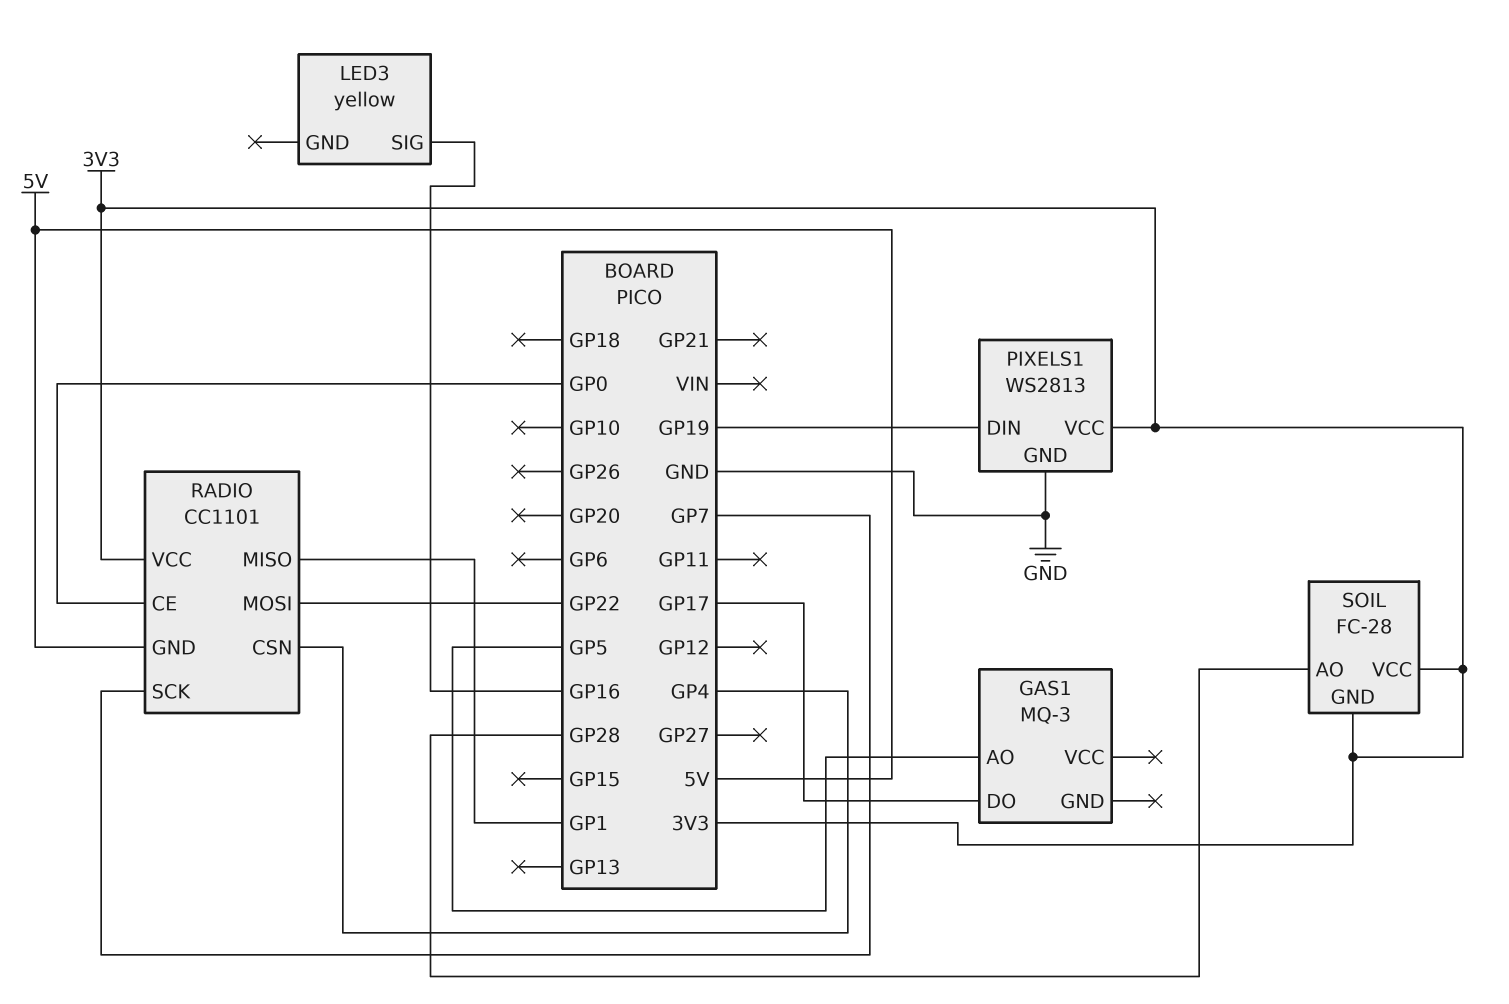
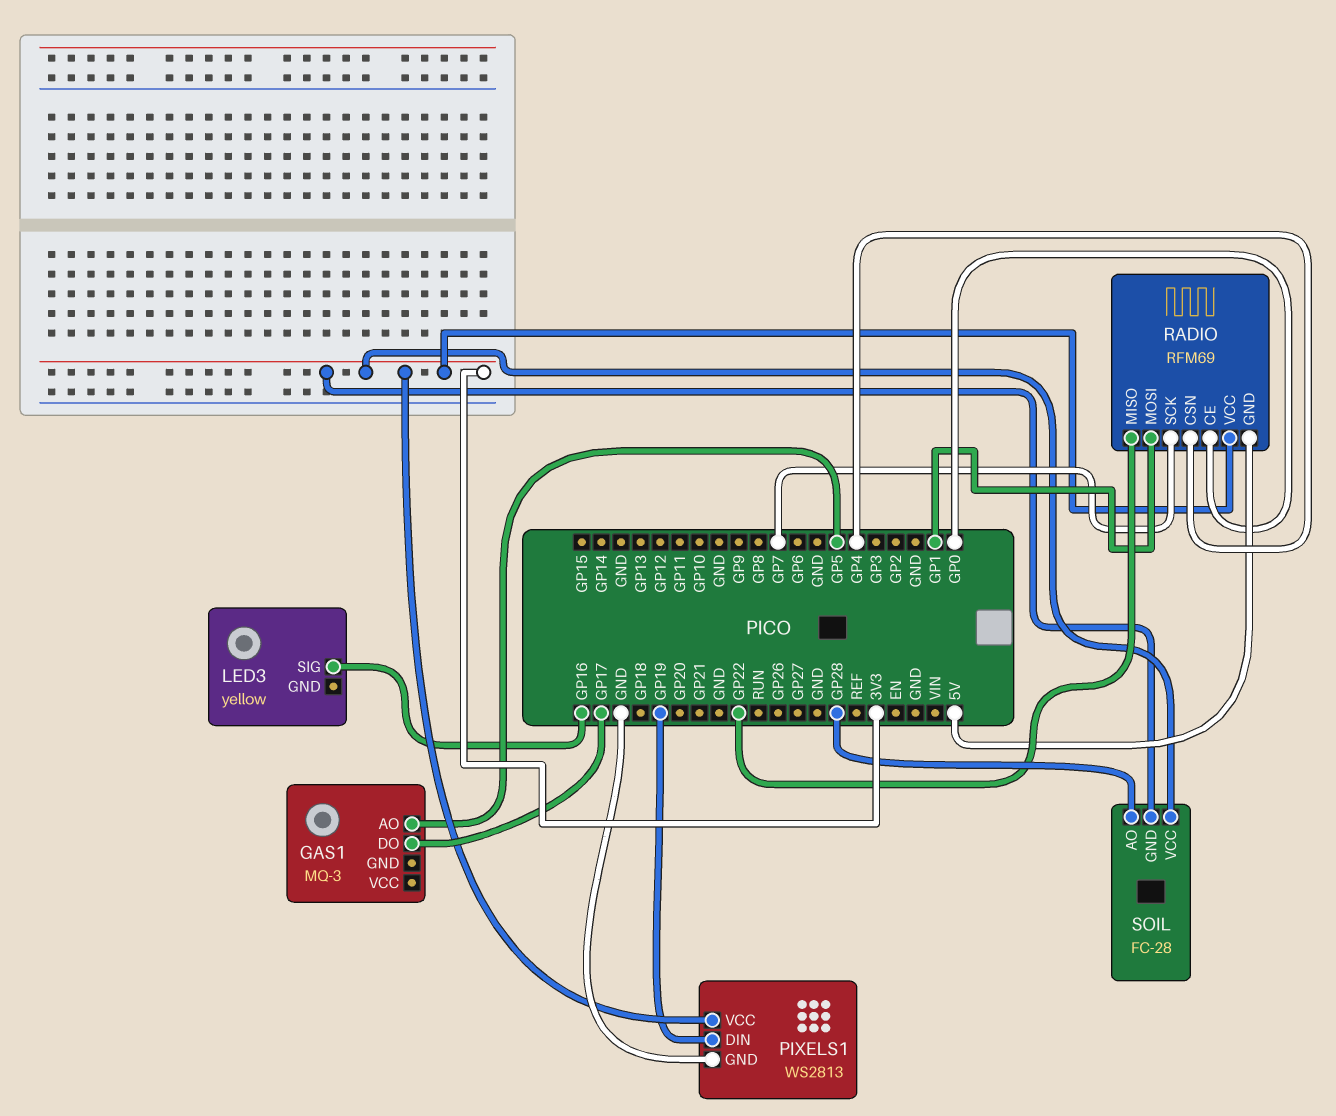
RADIO: CC1101 -> RFM69
RADIO pin MISO: GP1 -> GP22
RADIO pin MOSI: GP22 -> GP1

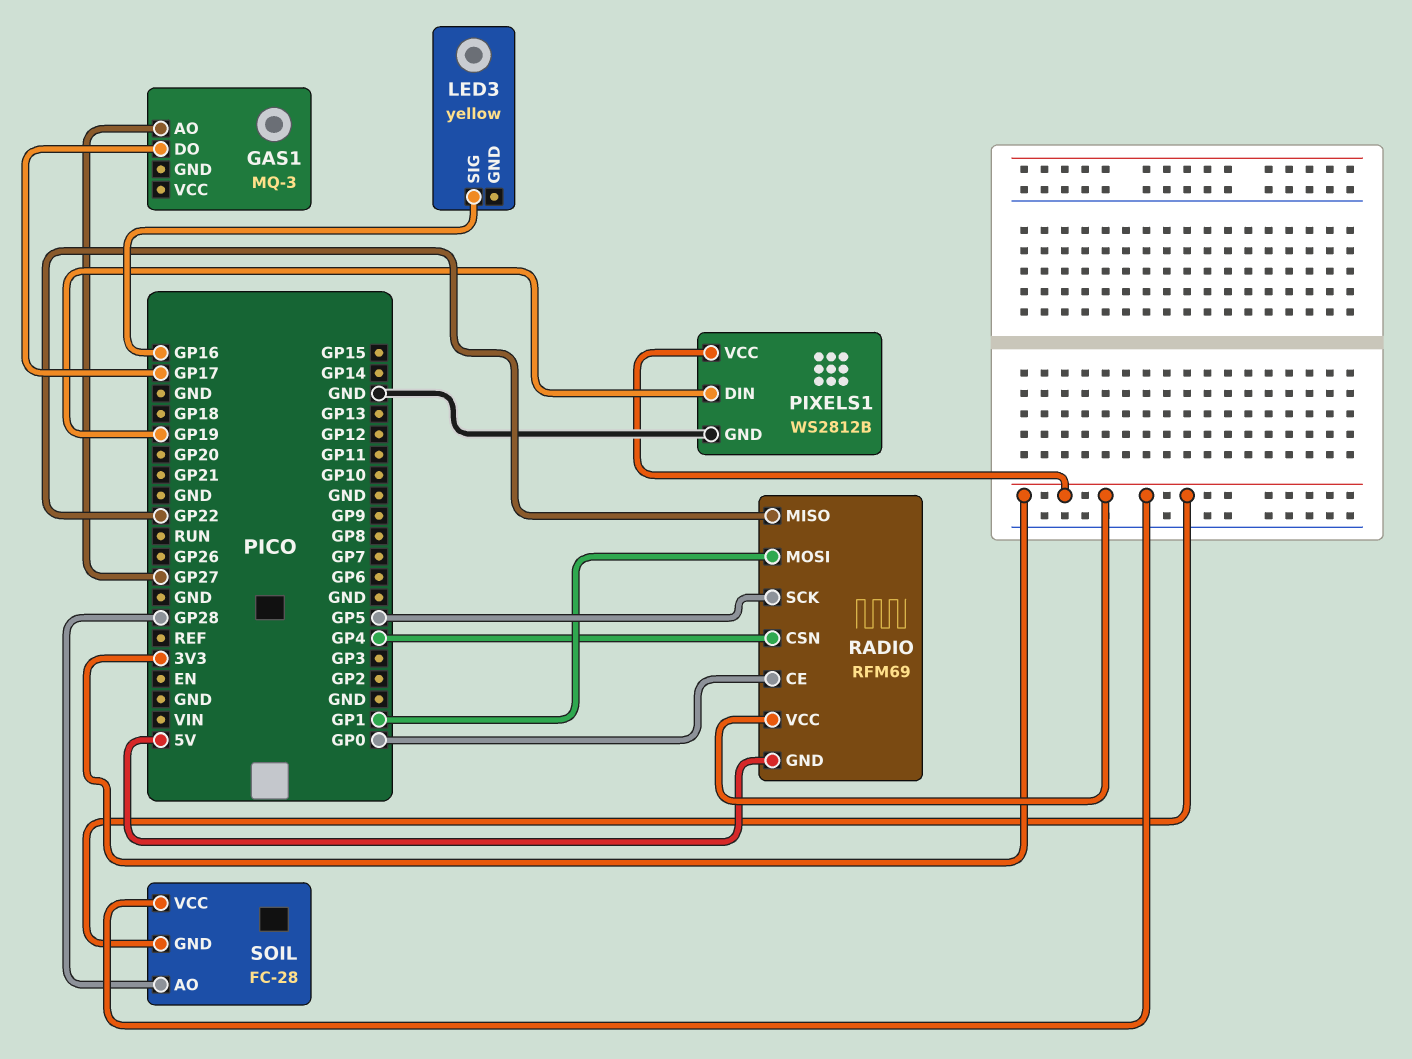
GAS1 pin AO: GP5 -> GP27
PIXELS1: WS2813 -> WS2812B
RADIO pin SCK: GP7 -> GP5

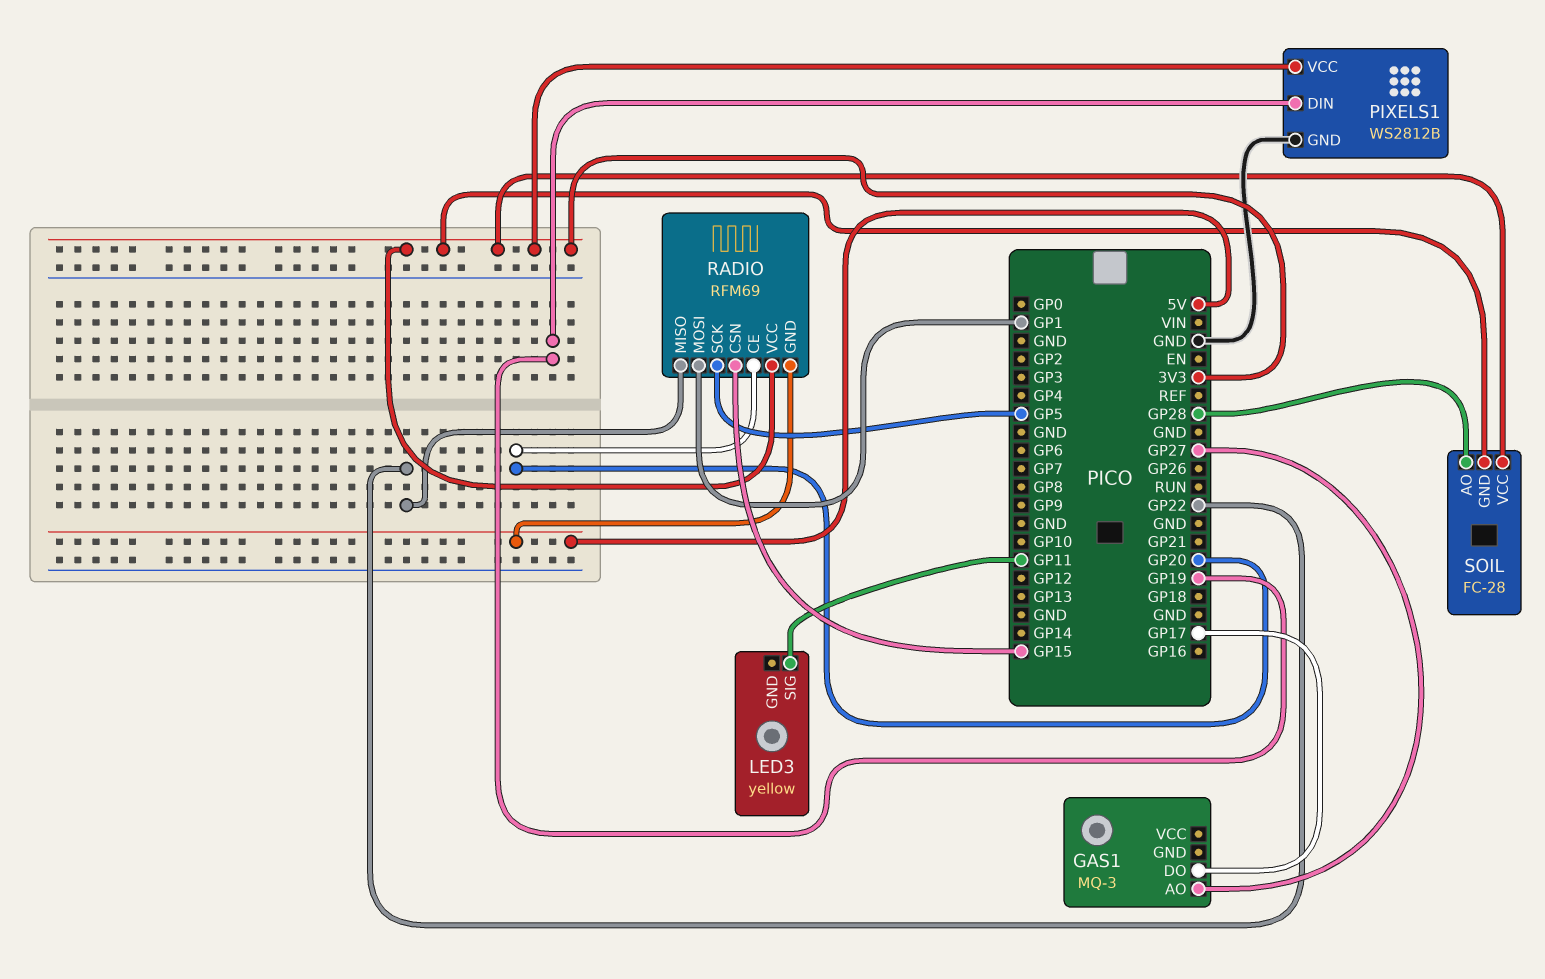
LED3 pin SIG: GP16 -> GP11
RADIO pin CE: GP0 -> GP20
RADIO pin CSN: GP4 -> GP15

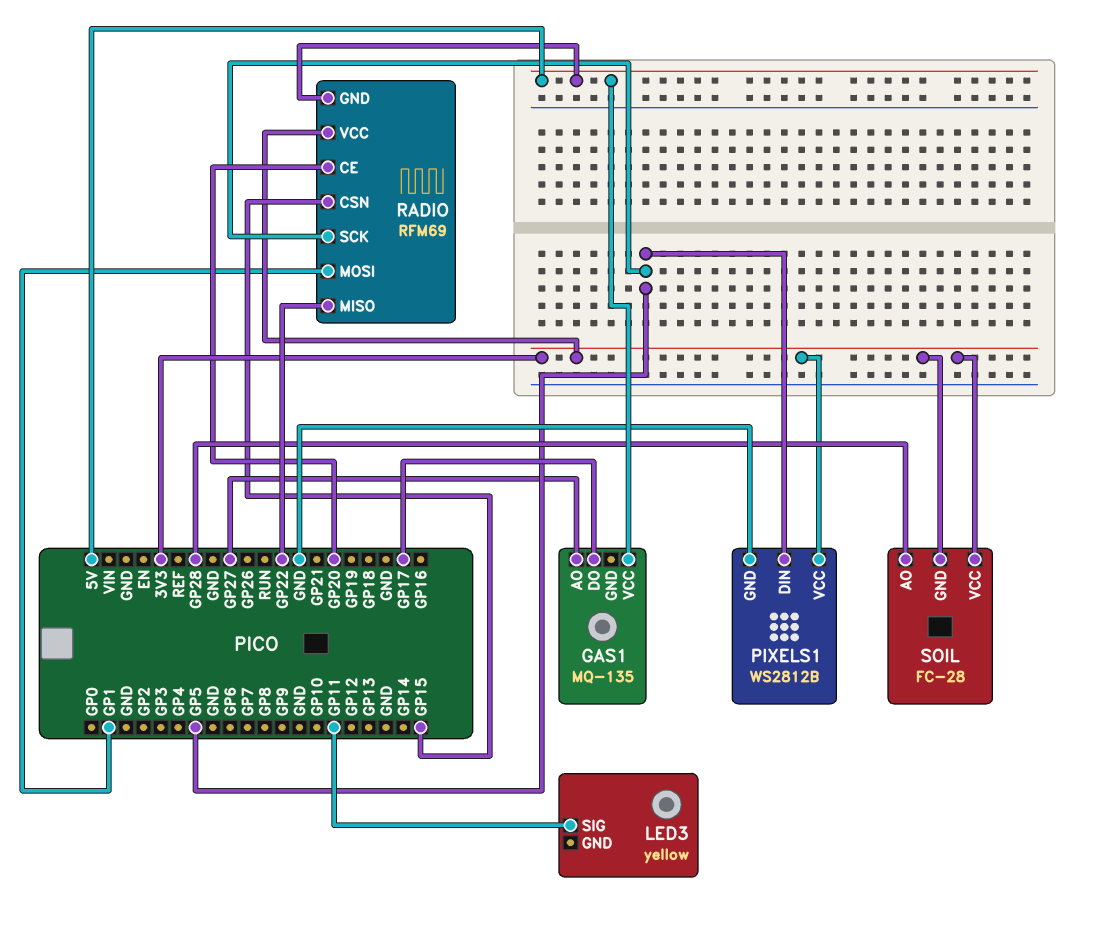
GAS1: MQ-3 -> MQ-135
GAS1 pin VCC: none -> 5V
PIXELS1 pin DIN: GP19 -> GP5

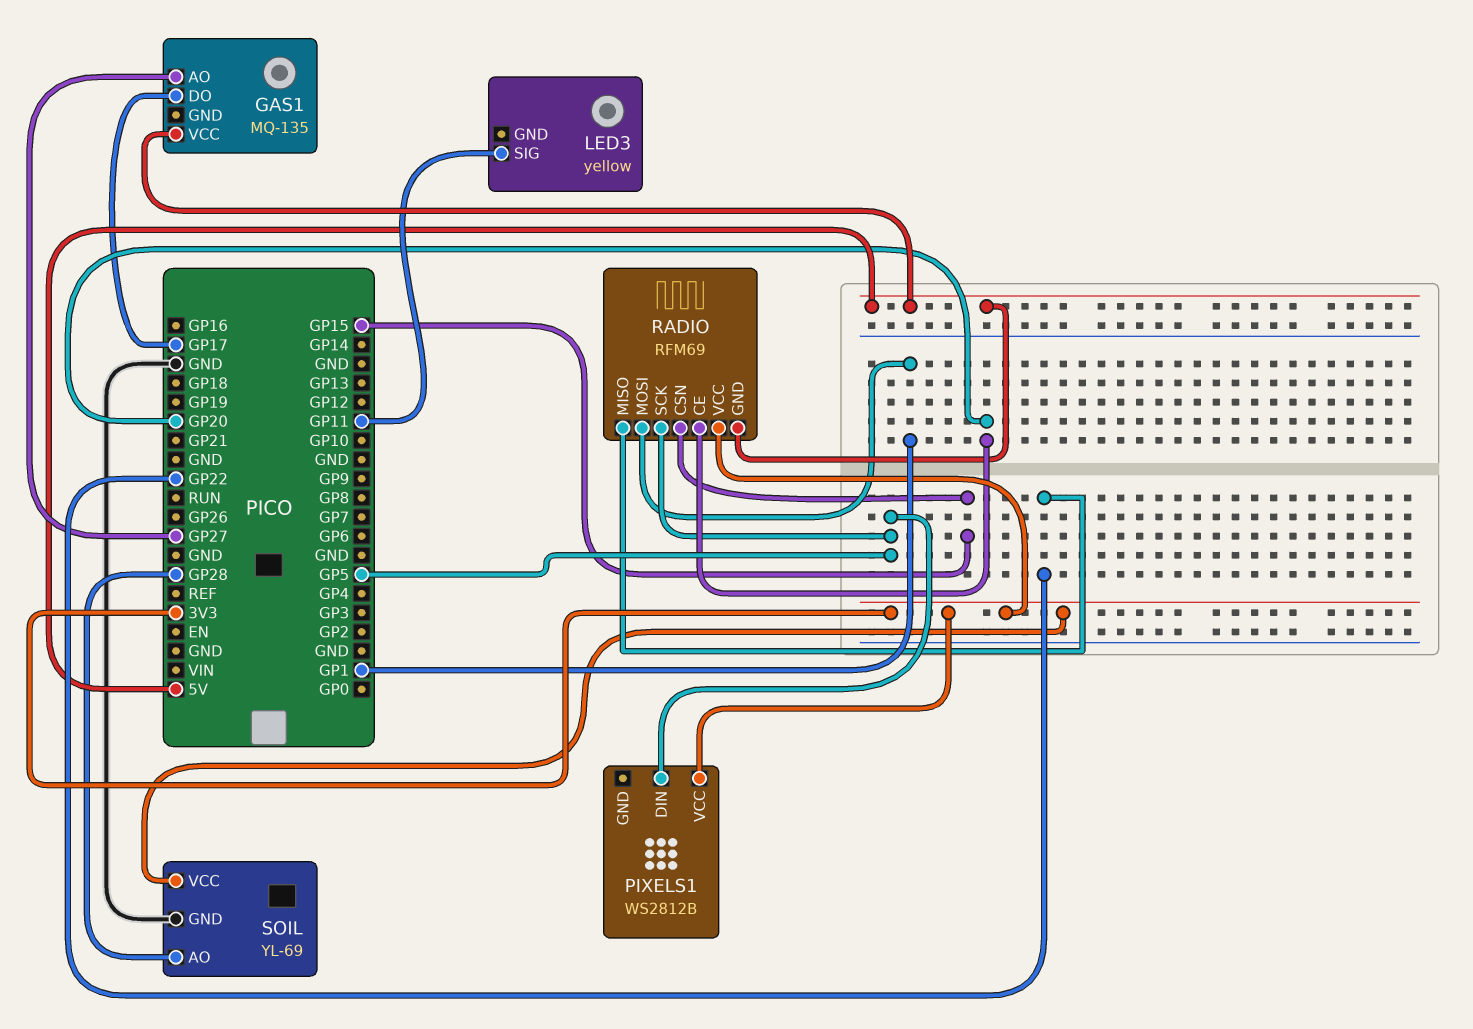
PIXELS1 pin GND: GND -> none
SOIL: FC-28 -> YL-69
SOIL pin GND: 3V3 -> GND

